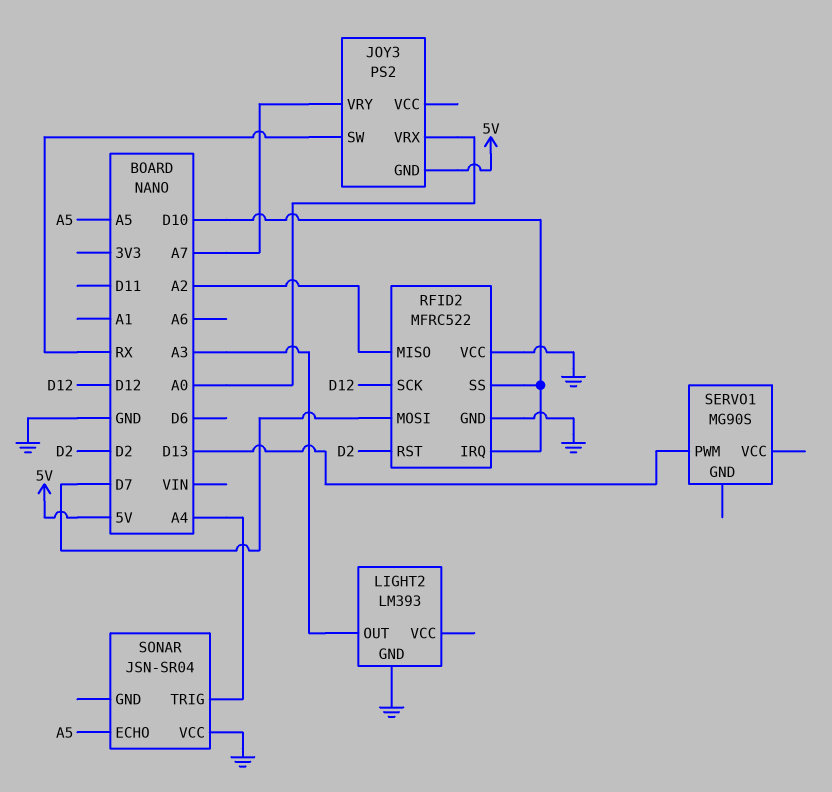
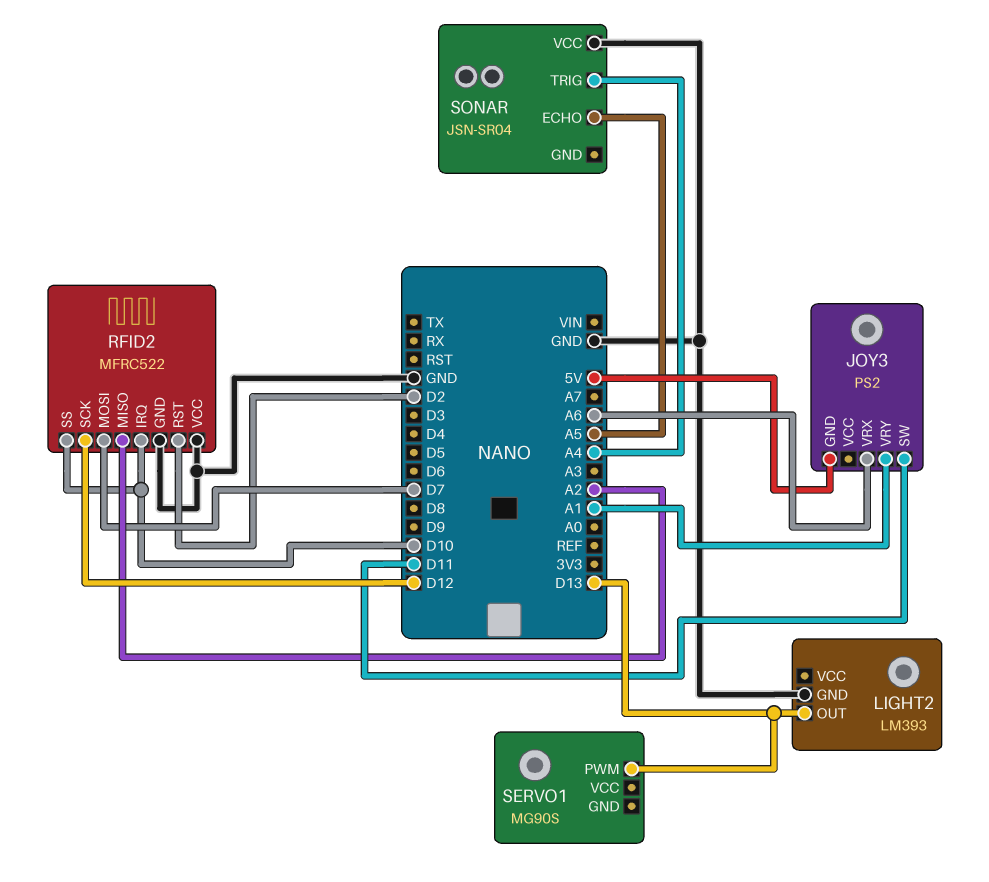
JOY3 pin SW: RX -> D11
JOY3 pin VRX: A0 -> A6
JOY3 pin VRY: A7 -> A1
LIGHT2 pin OUT: A3 -> D13

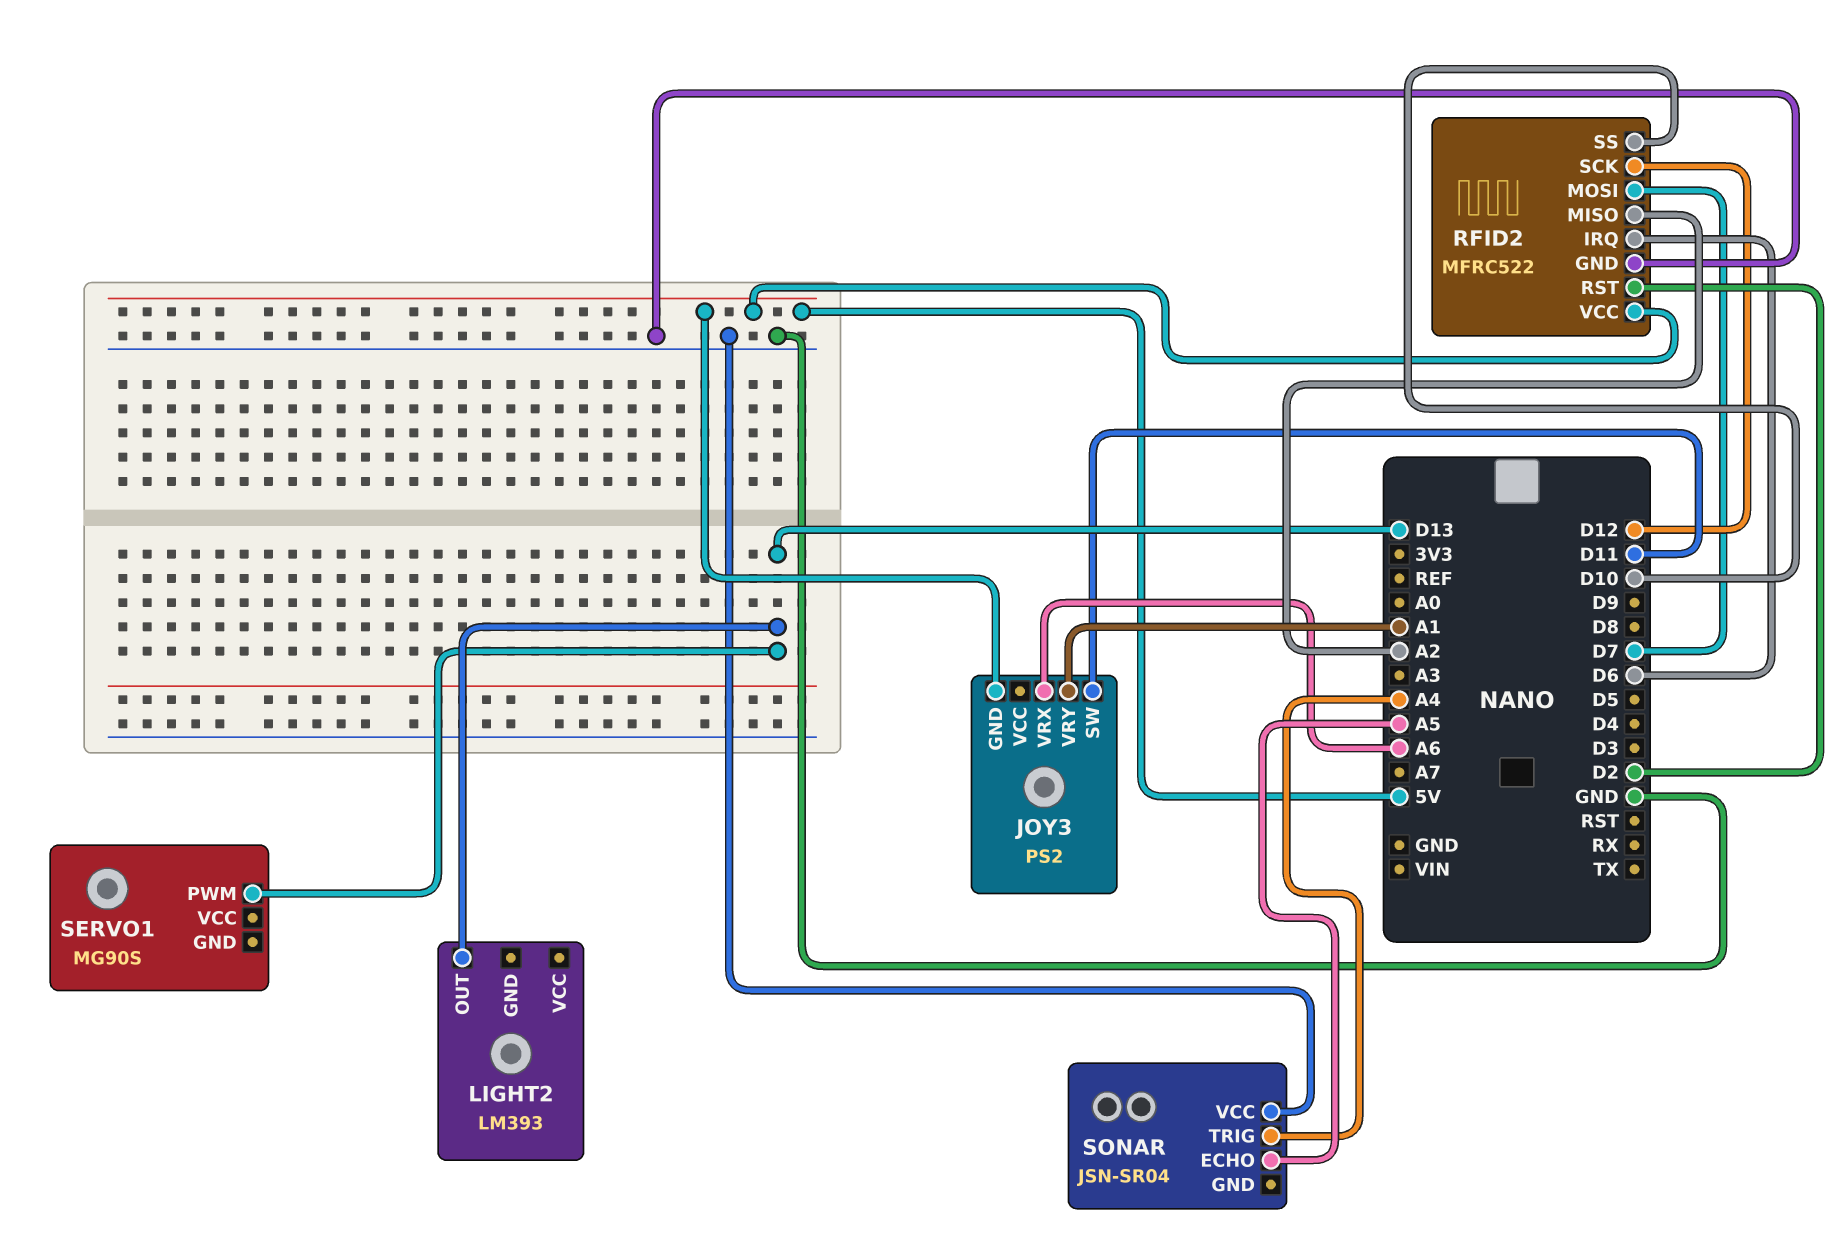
LIGHT2 pin GND: GND -> none
RFID2 pin IRQ: D10 -> D6
RFID2 pin VCC: GND -> 5V

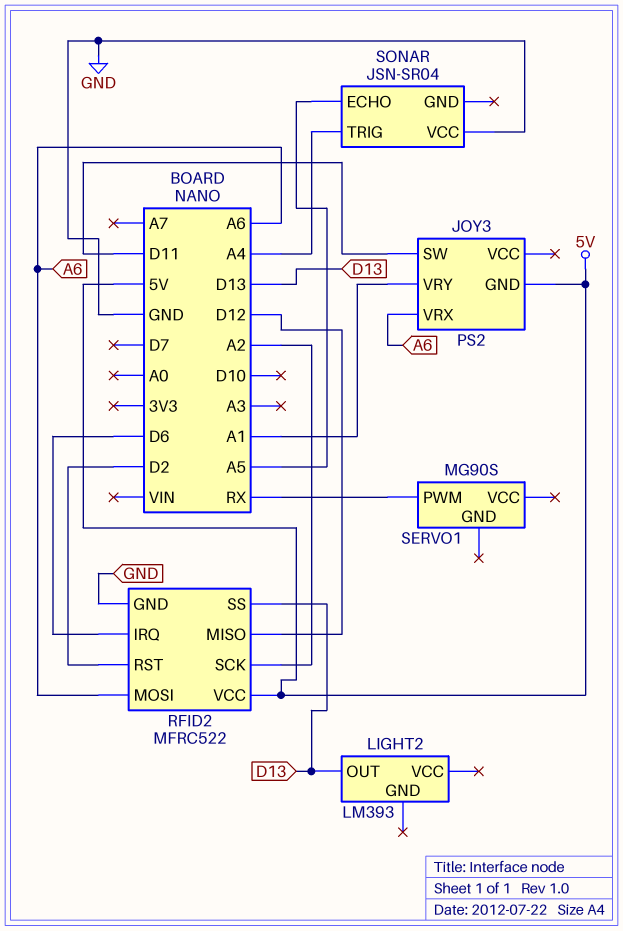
RFID2 pin MISO: A2 -> D12
RFID2 pin MOSI: D7 -> A6
RFID2 pin SCK: D12 -> A2
RFID2 pin SS: D10 -> D13
SERVO1 pin PWM: D13 -> RX

